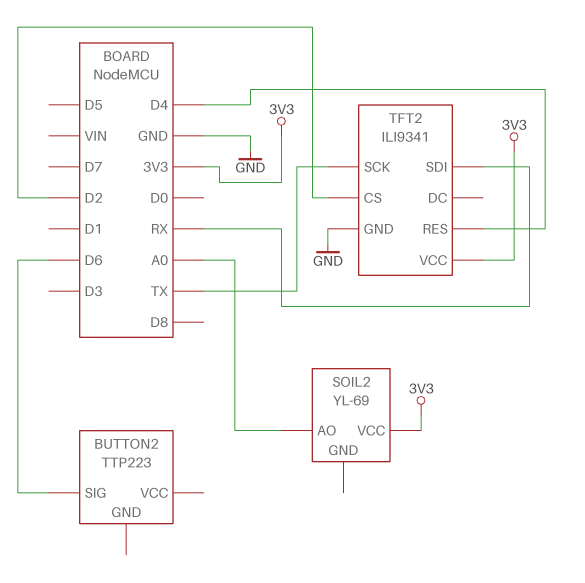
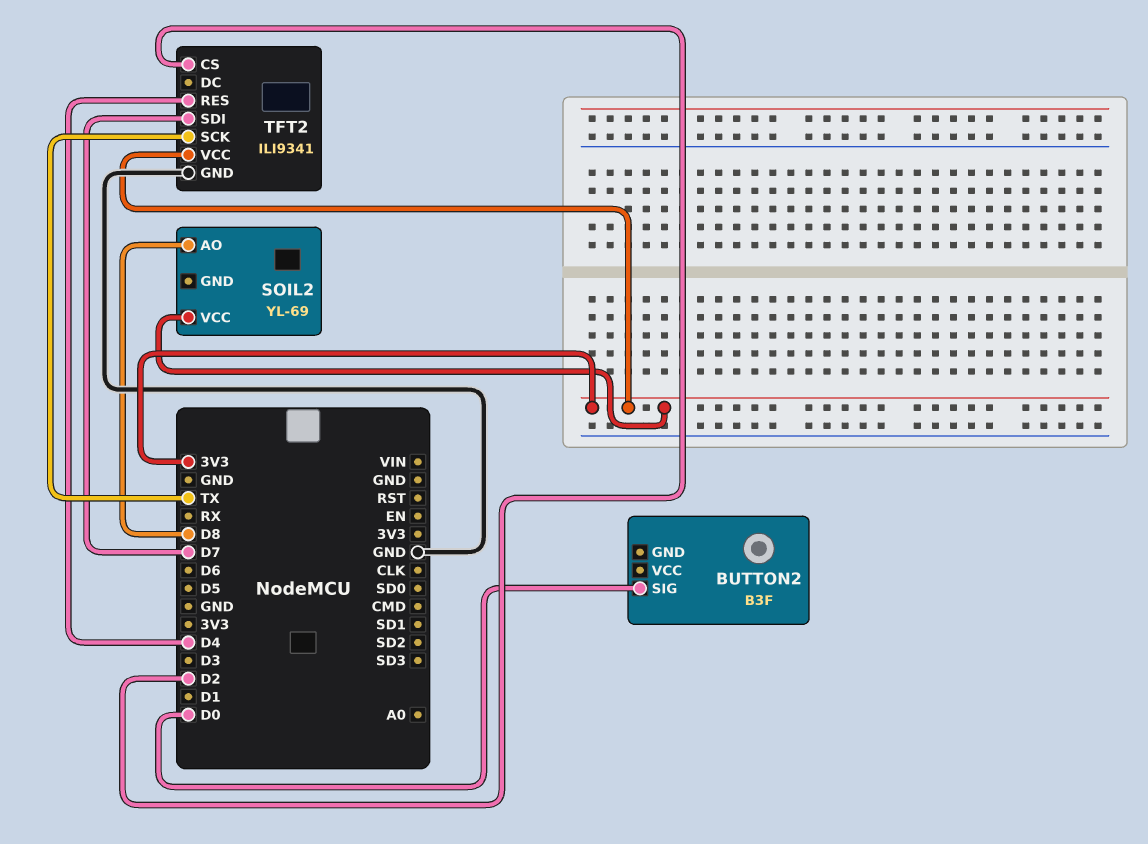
BUTTON2: TTP223 -> B3F
BUTTON2 pin SIG: D6 -> D0
SOIL2 pin AO: A0 -> D8
TFT2 pin SDI: RX -> D7

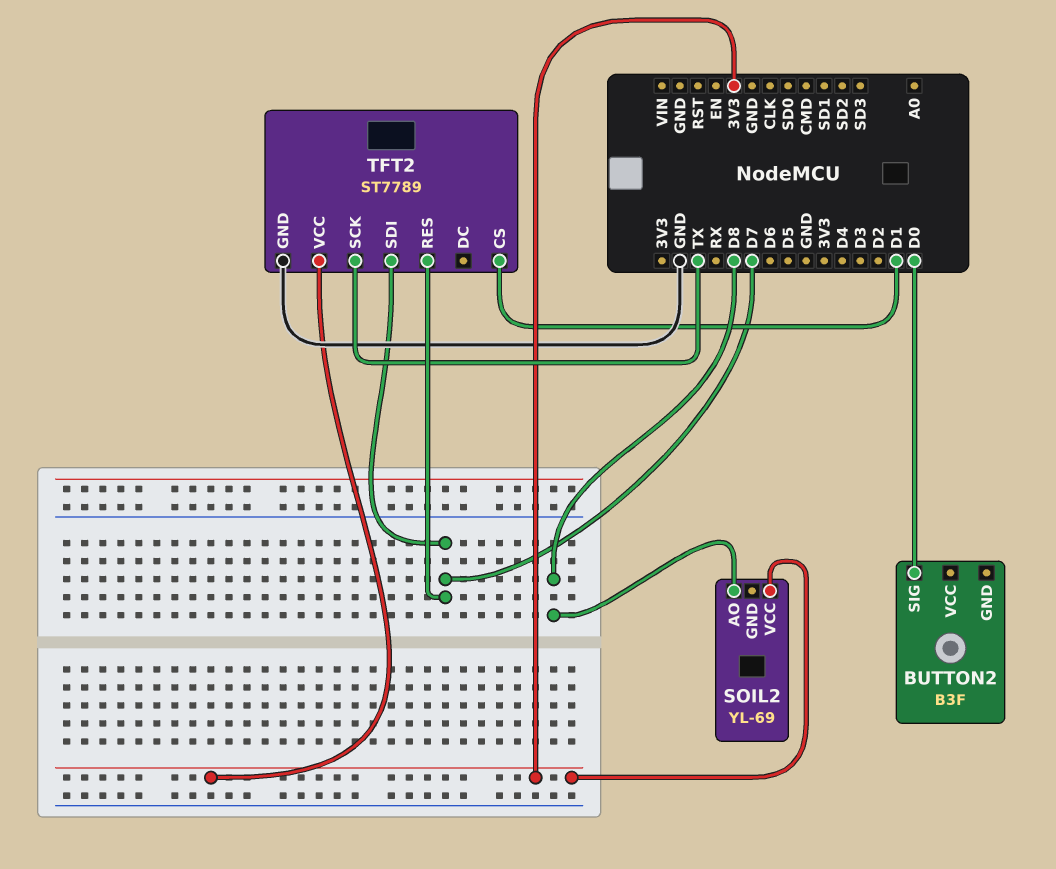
TFT2: ILI9341 -> ST7789
TFT2 pin CS: D2 -> D1
TFT2 pin RES: D4 -> D7

